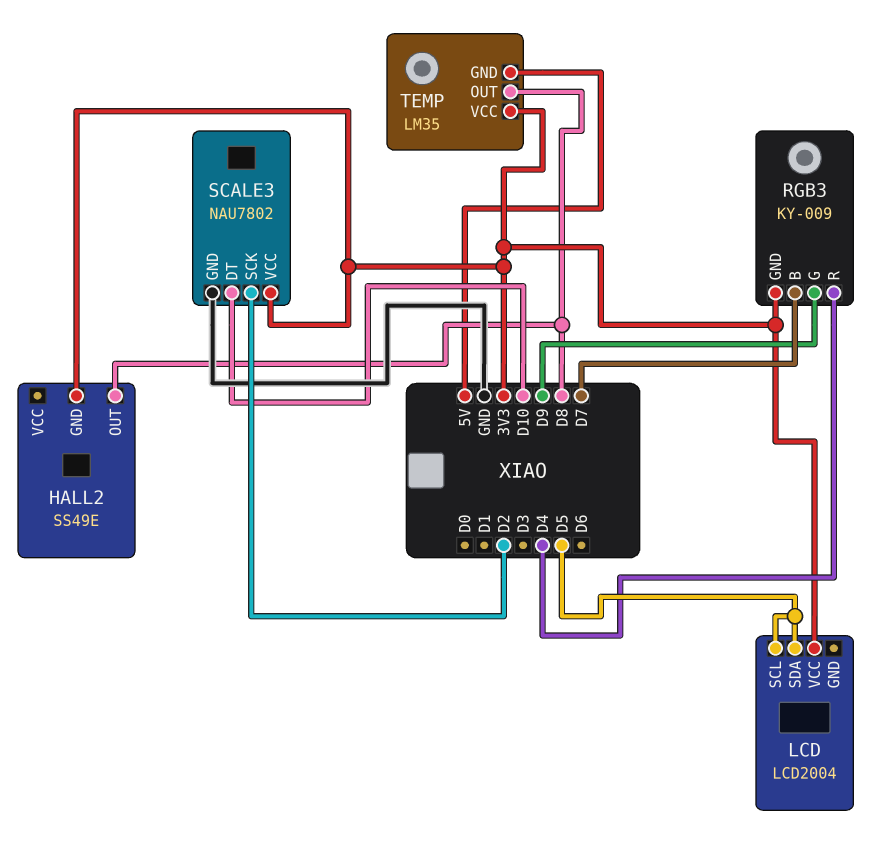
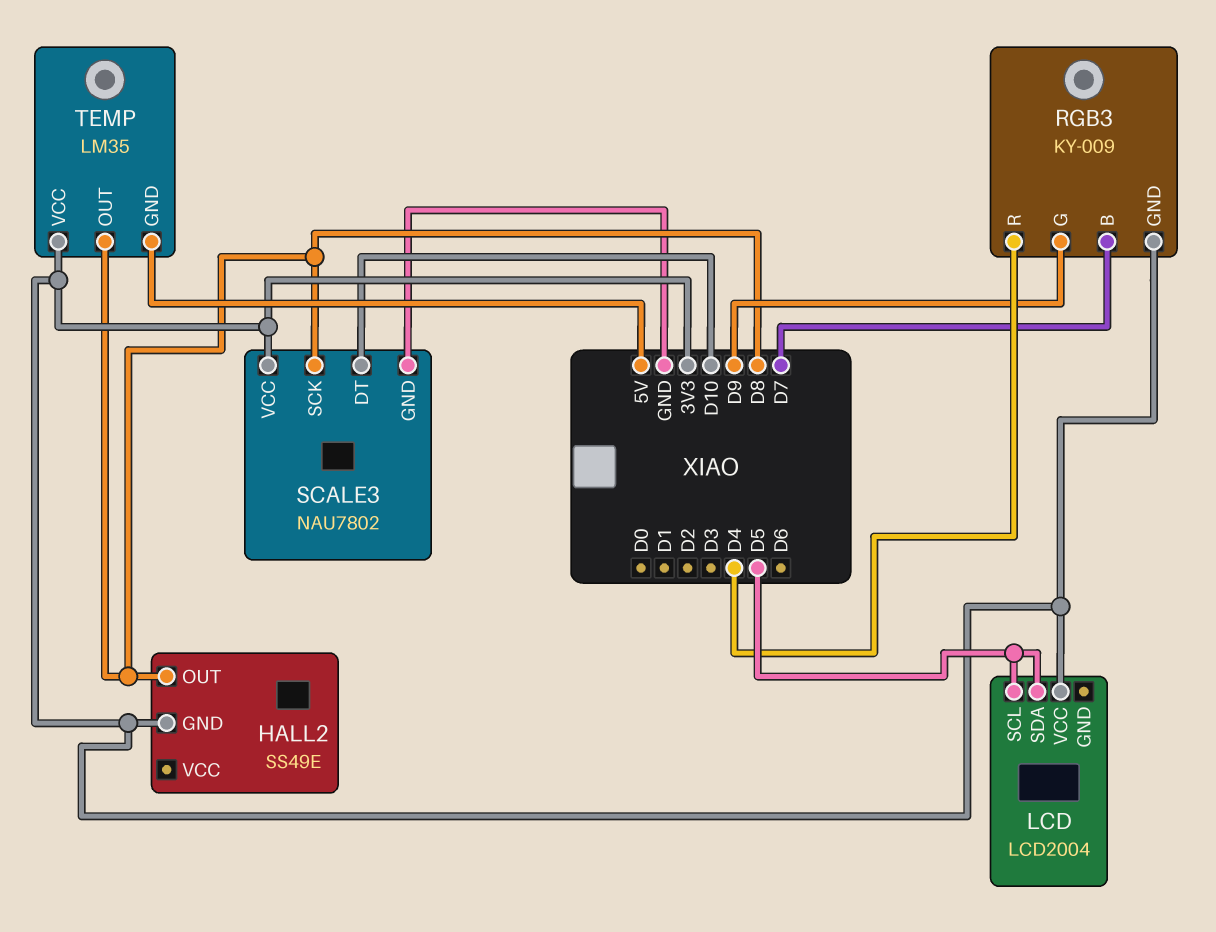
SCALE3 pin SCK: D2 -> D8

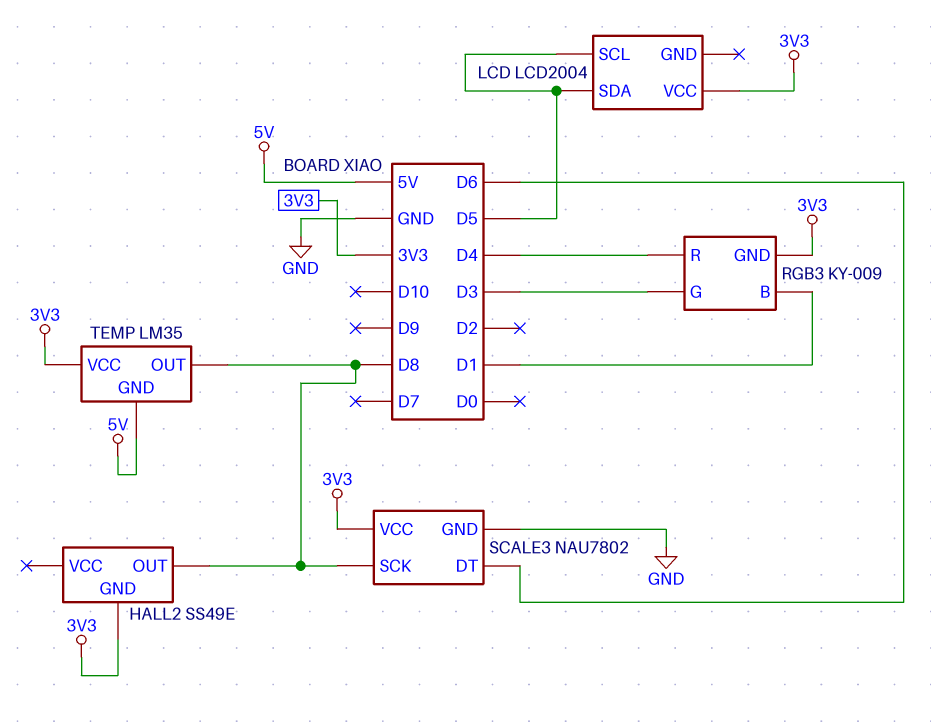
RGB3 pin B: D7 -> D1
RGB3 pin G: D9 -> D3
SCALE3 pin DT: D10 -> D6

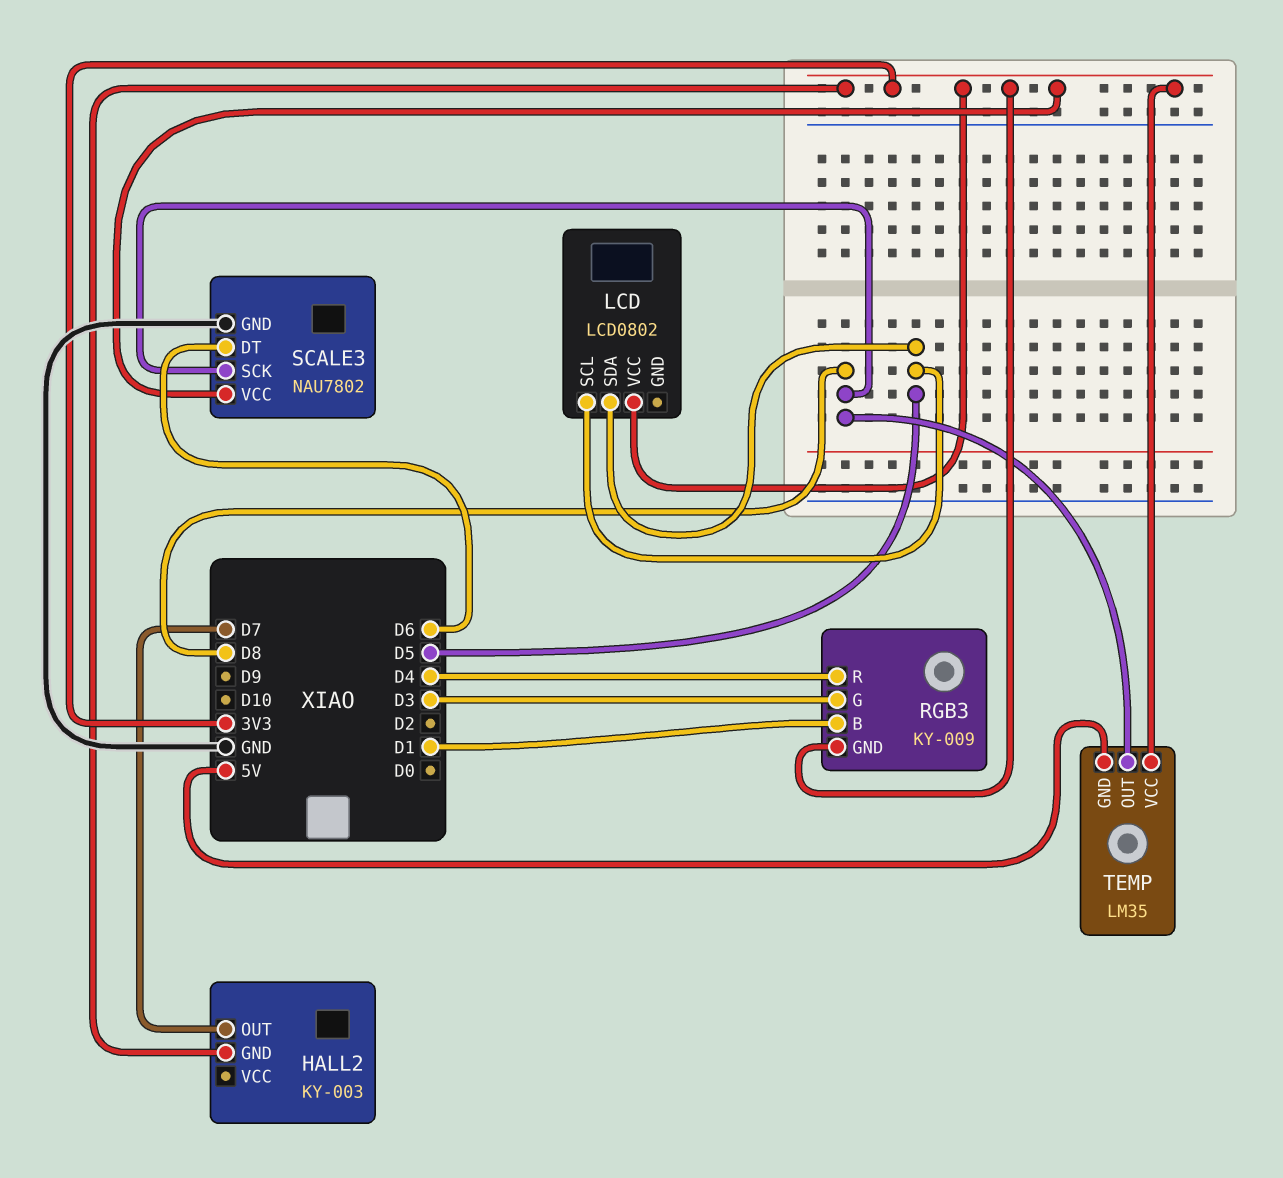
HALL2: SS49E -> KY-003
HALL2 pin OUT: D8 -> D7
LCD: LCD2004 -> LCD0802

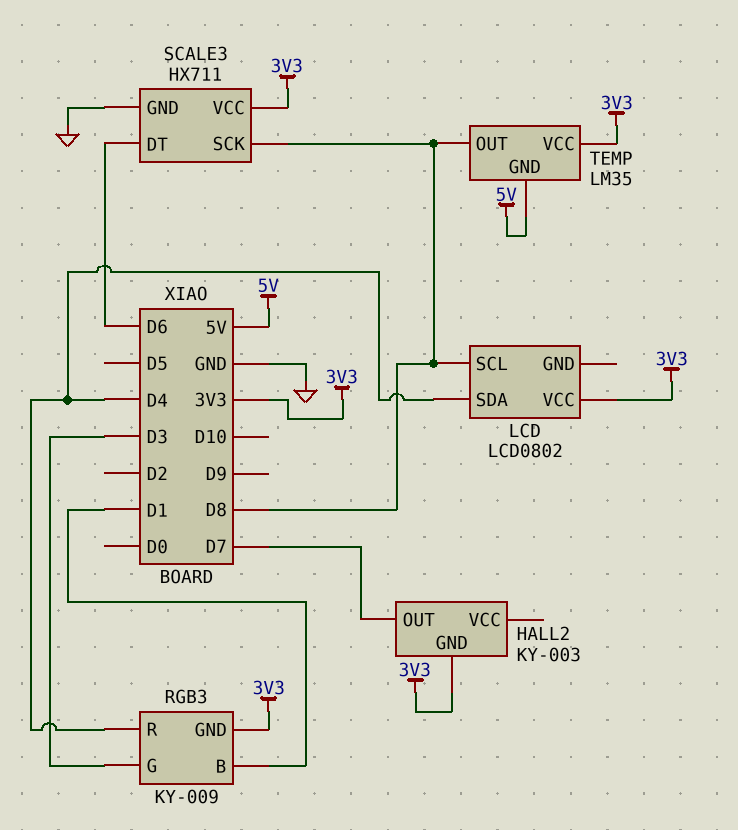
LCD pin SCL: D5 -> D8
LCD pin SDA: D5 -> D4
SCALE3: NAU7802 -> HX711

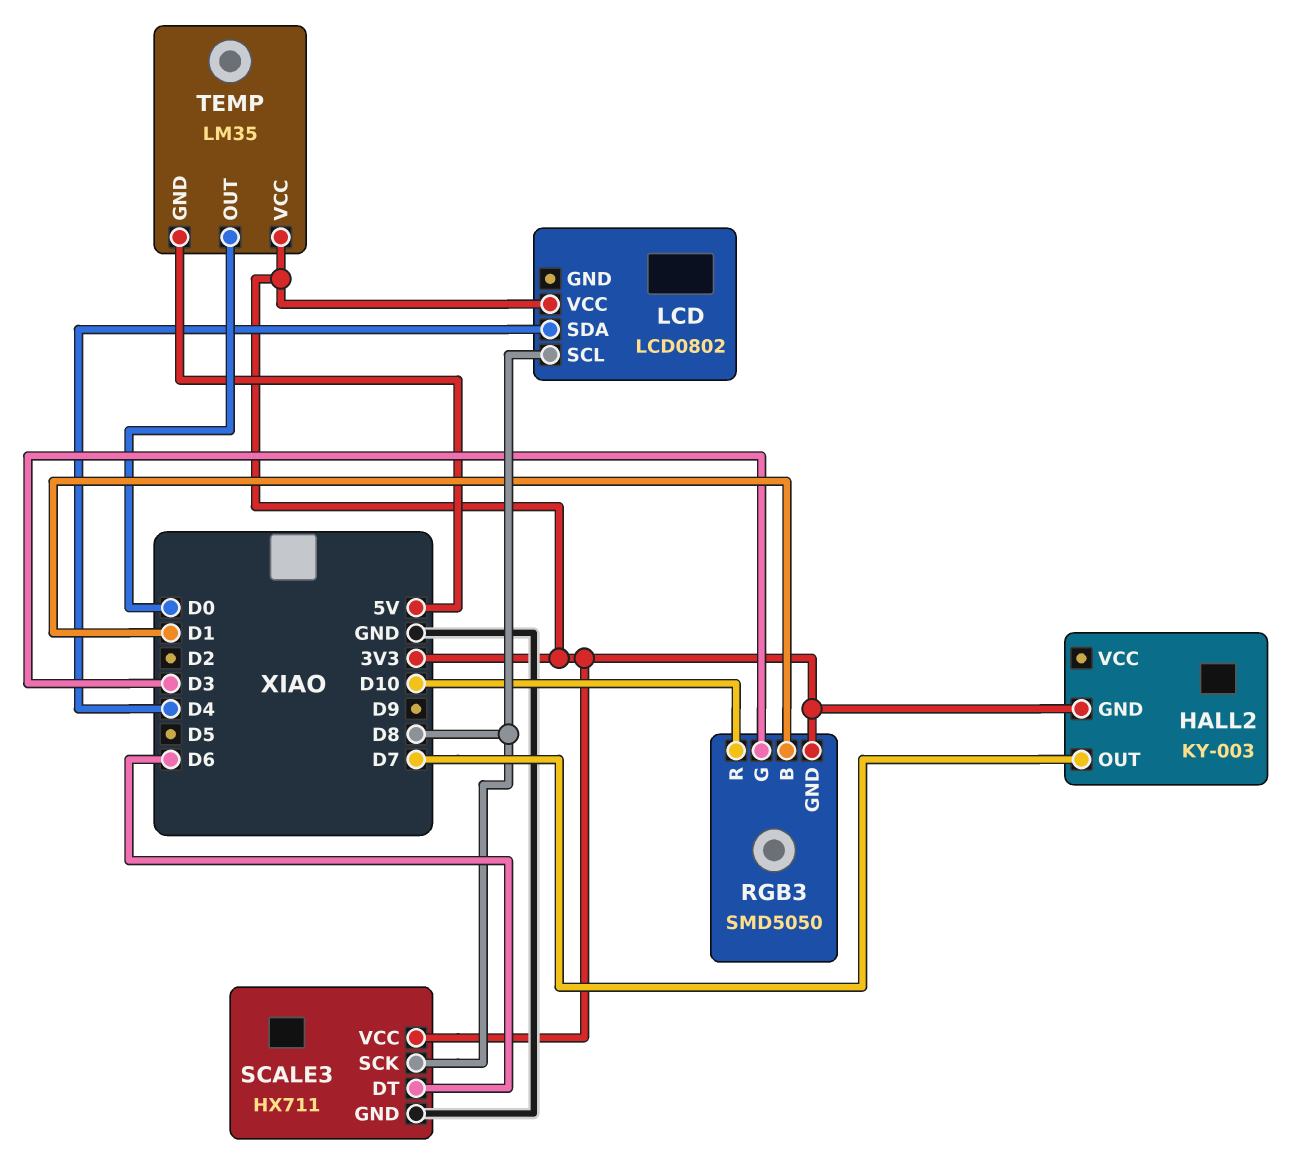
RGB3: KY-009 -> SMD5050
RGB3 pin R: D4 -> D10
TEMP pin OUT: D8 -> D0

